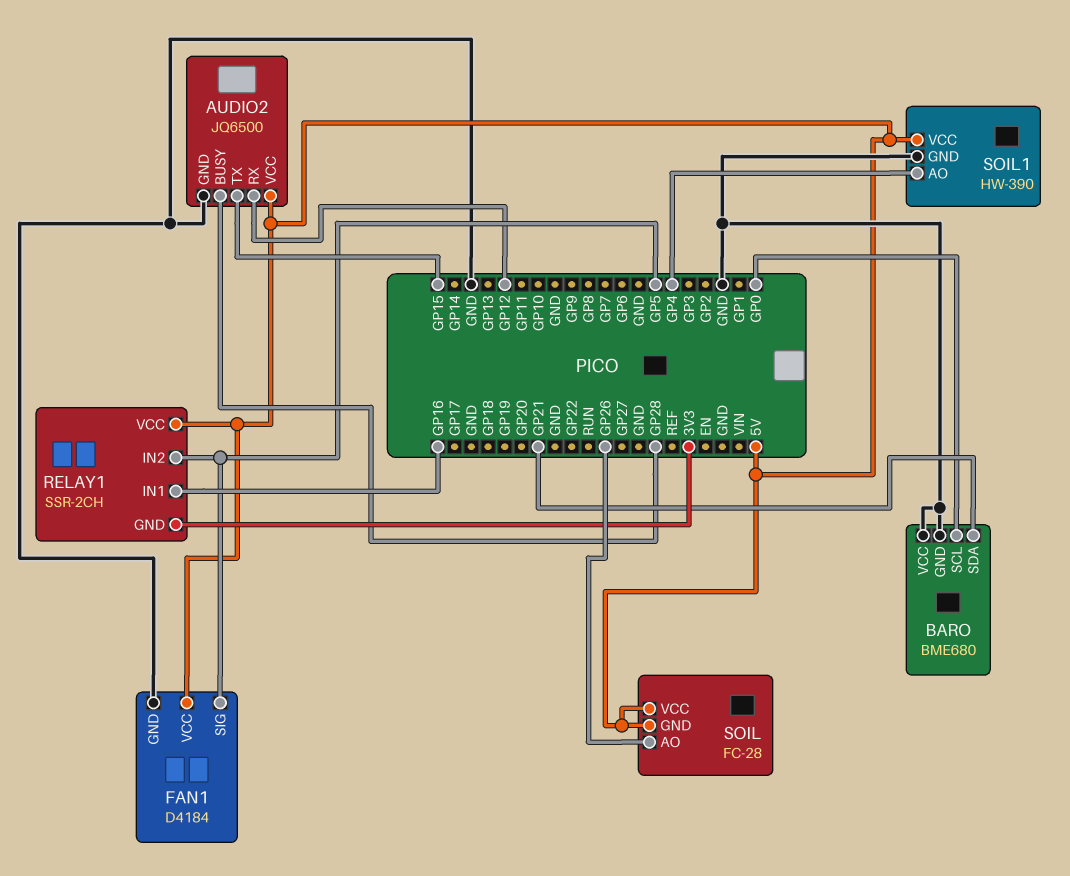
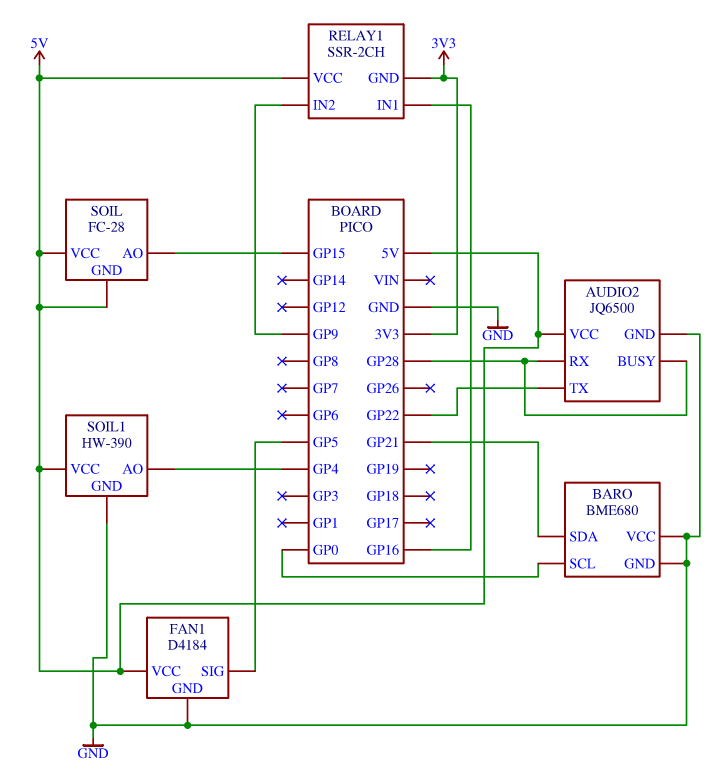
AUDIO2 pin RX: GP12 -> GP28
AUDIO2 pin TX: GP15 -> GP22
RELAY1 pin IN2: GP5 -> GP9
SOIL pin AO: GP26 -> GP15

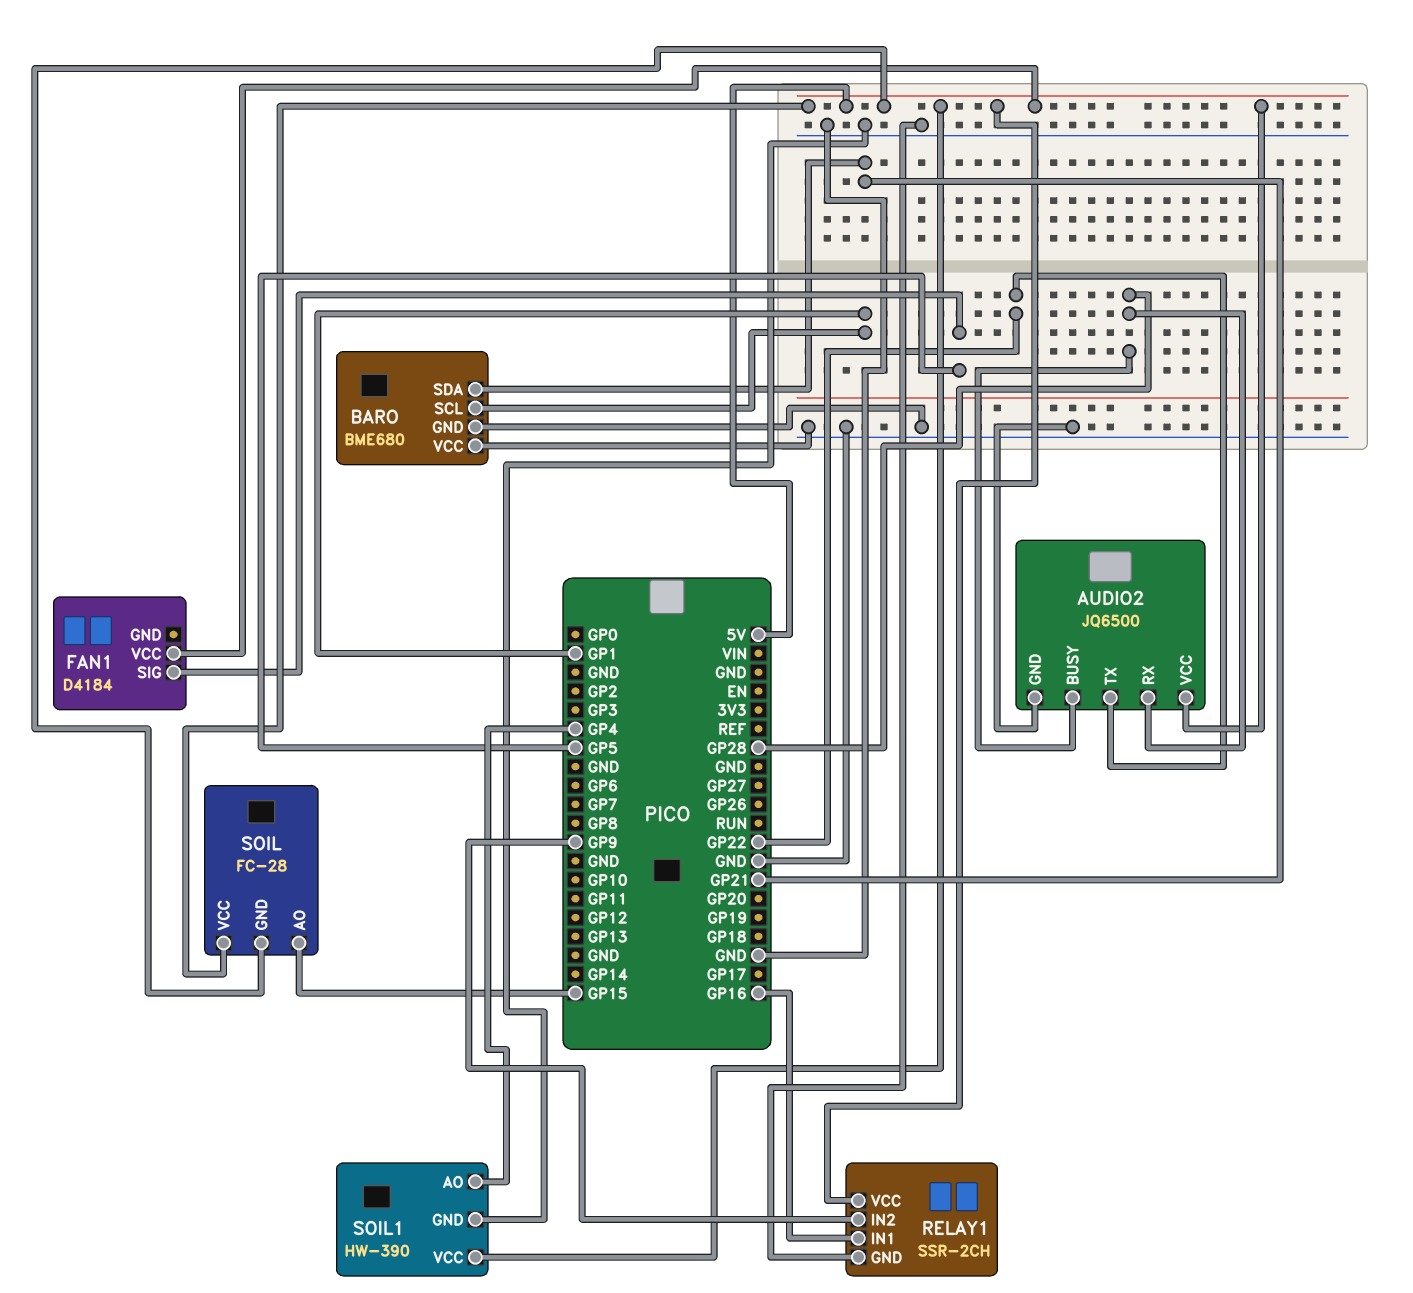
BARO pin SCL: GP0 -> GP1
FAN1 pin GND: GND -> none
RELAY1 pin GND: 3V3 -> GND

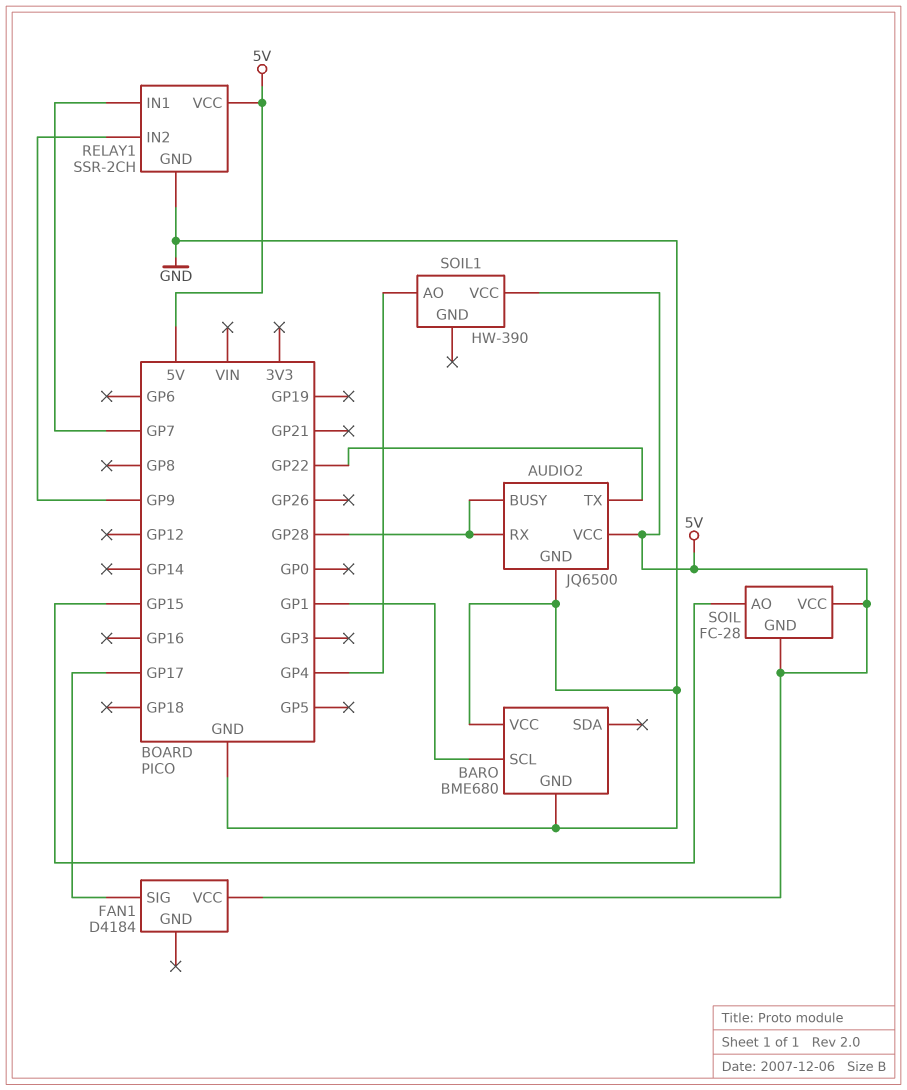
BARO pin SDA: GP21 -> none
FAN1 pin SIG: GP5 -> GP17
RELAY1 pin IN1: GP16 -> GP7
SOIL1 pin GND: GND -> none

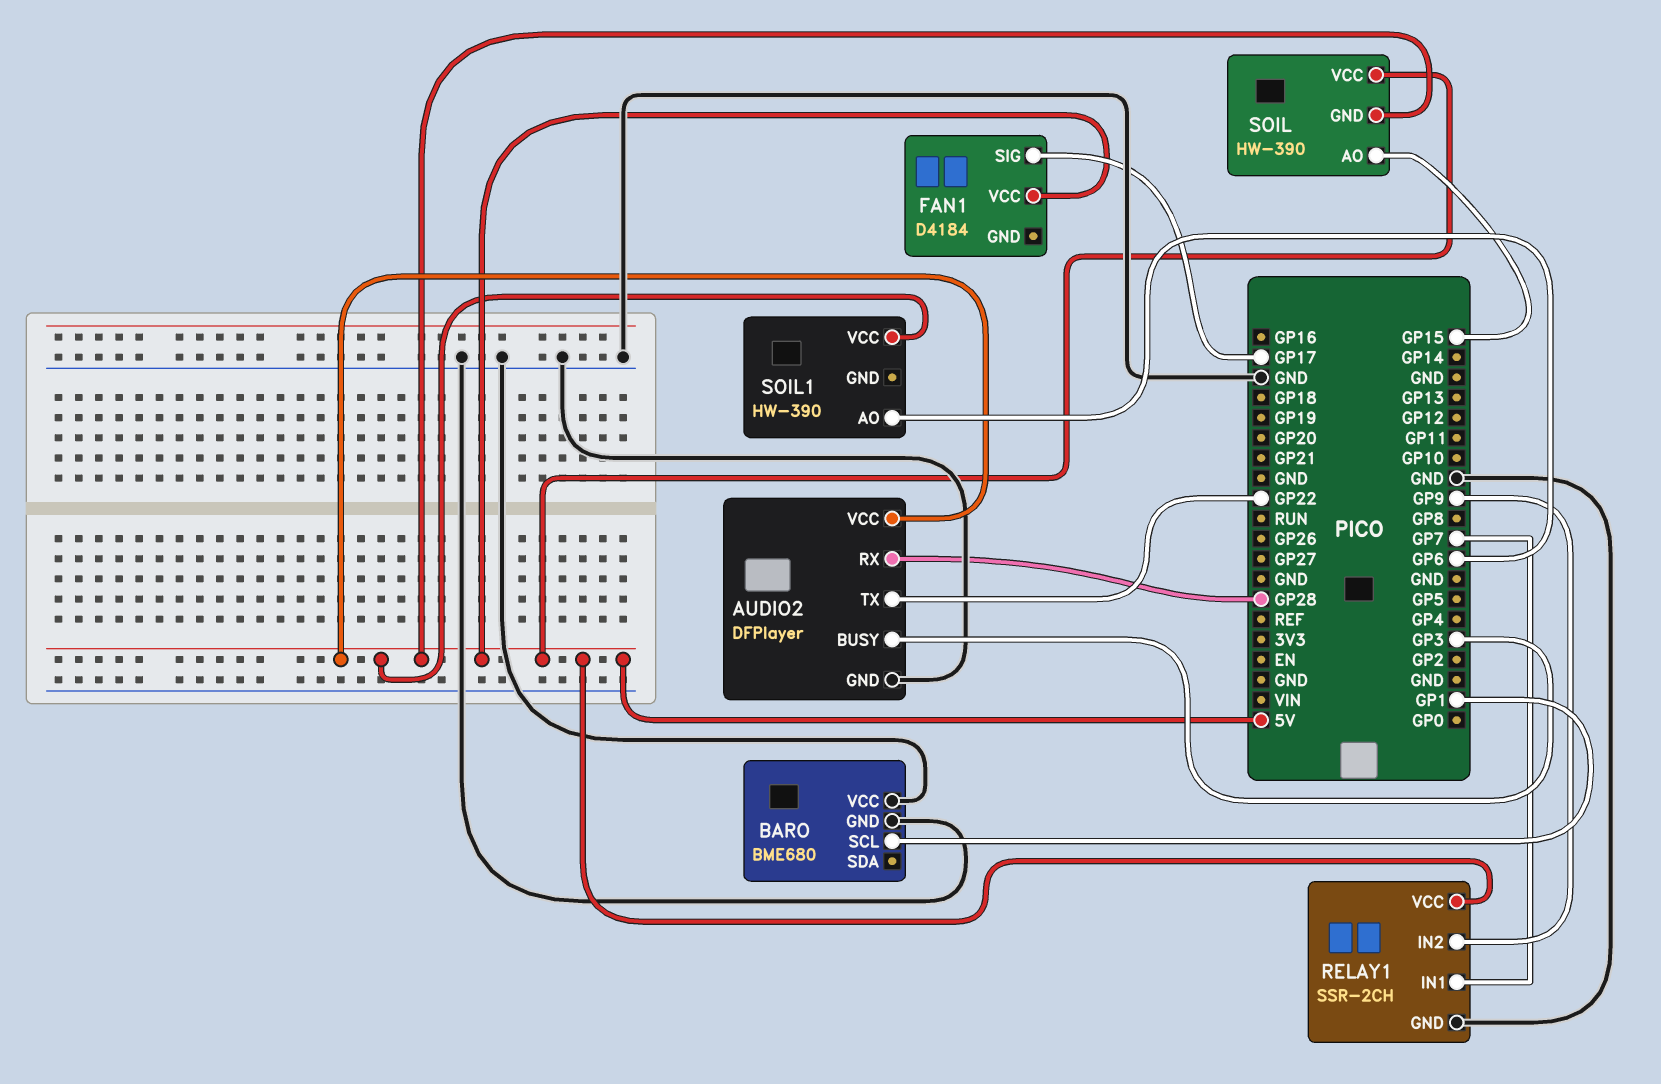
AUDIO2: JQ6500 -> DFPlayer
AUDIO2 pin BUSY: GP28 -> GP3
SOIL: FC-28 -> HW-390
SOIL1 pin AO: GP4 -> GP6

